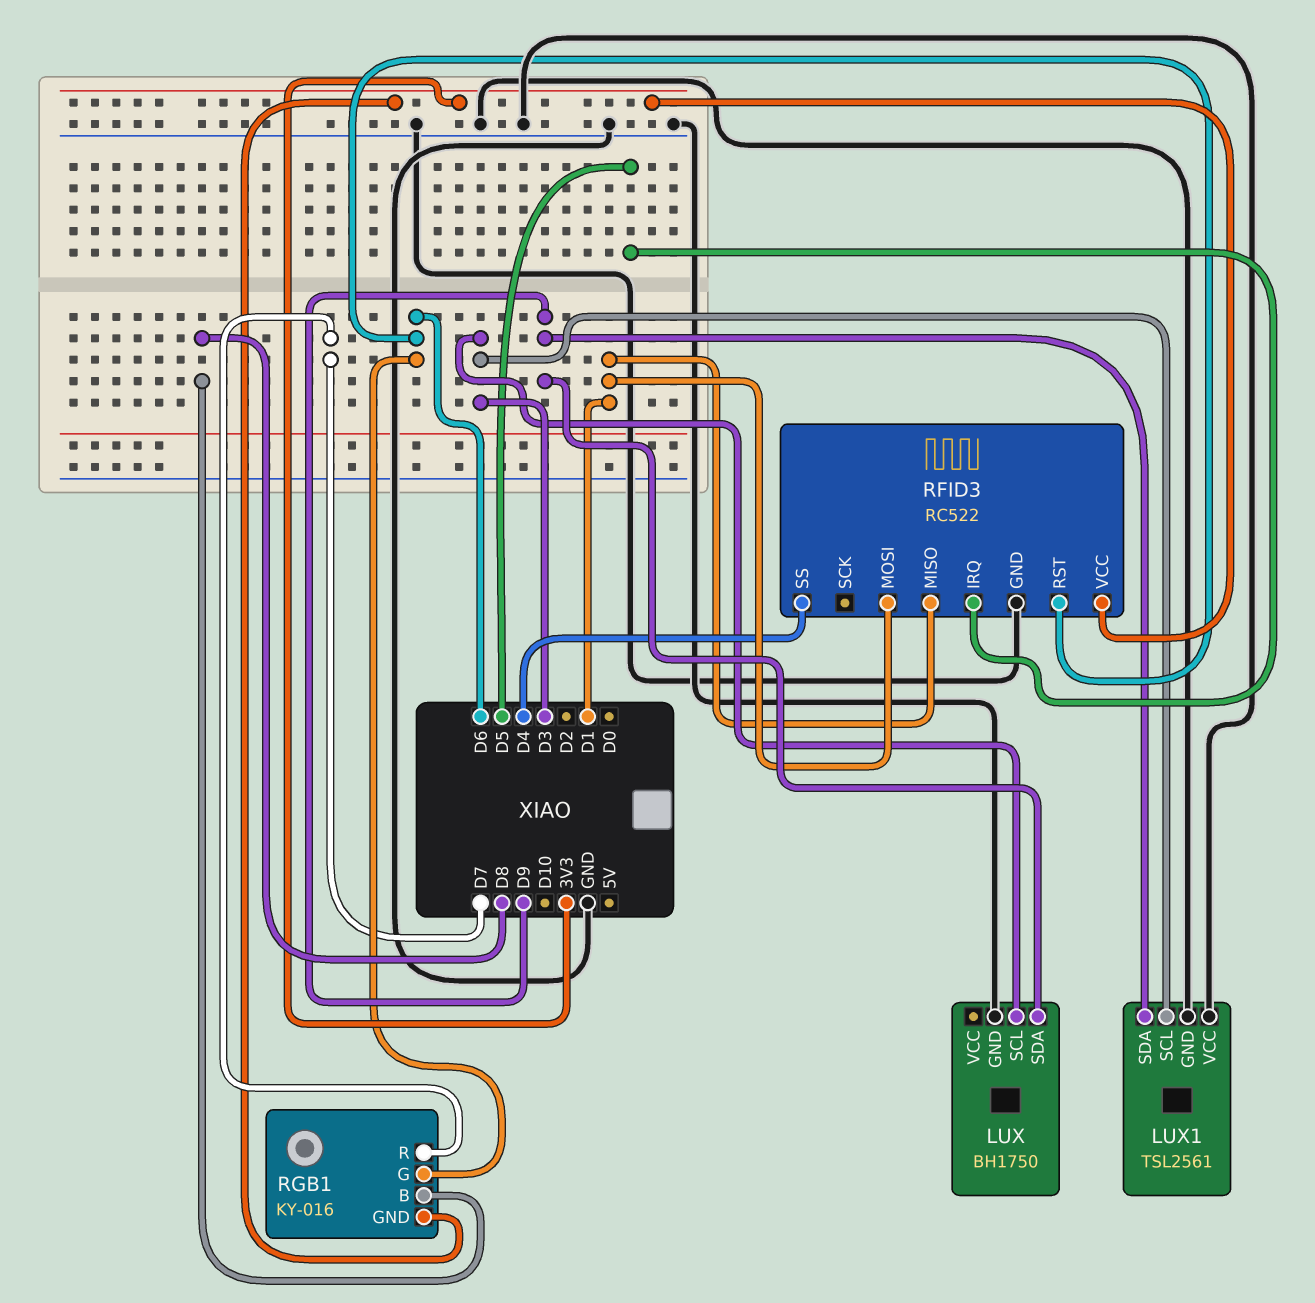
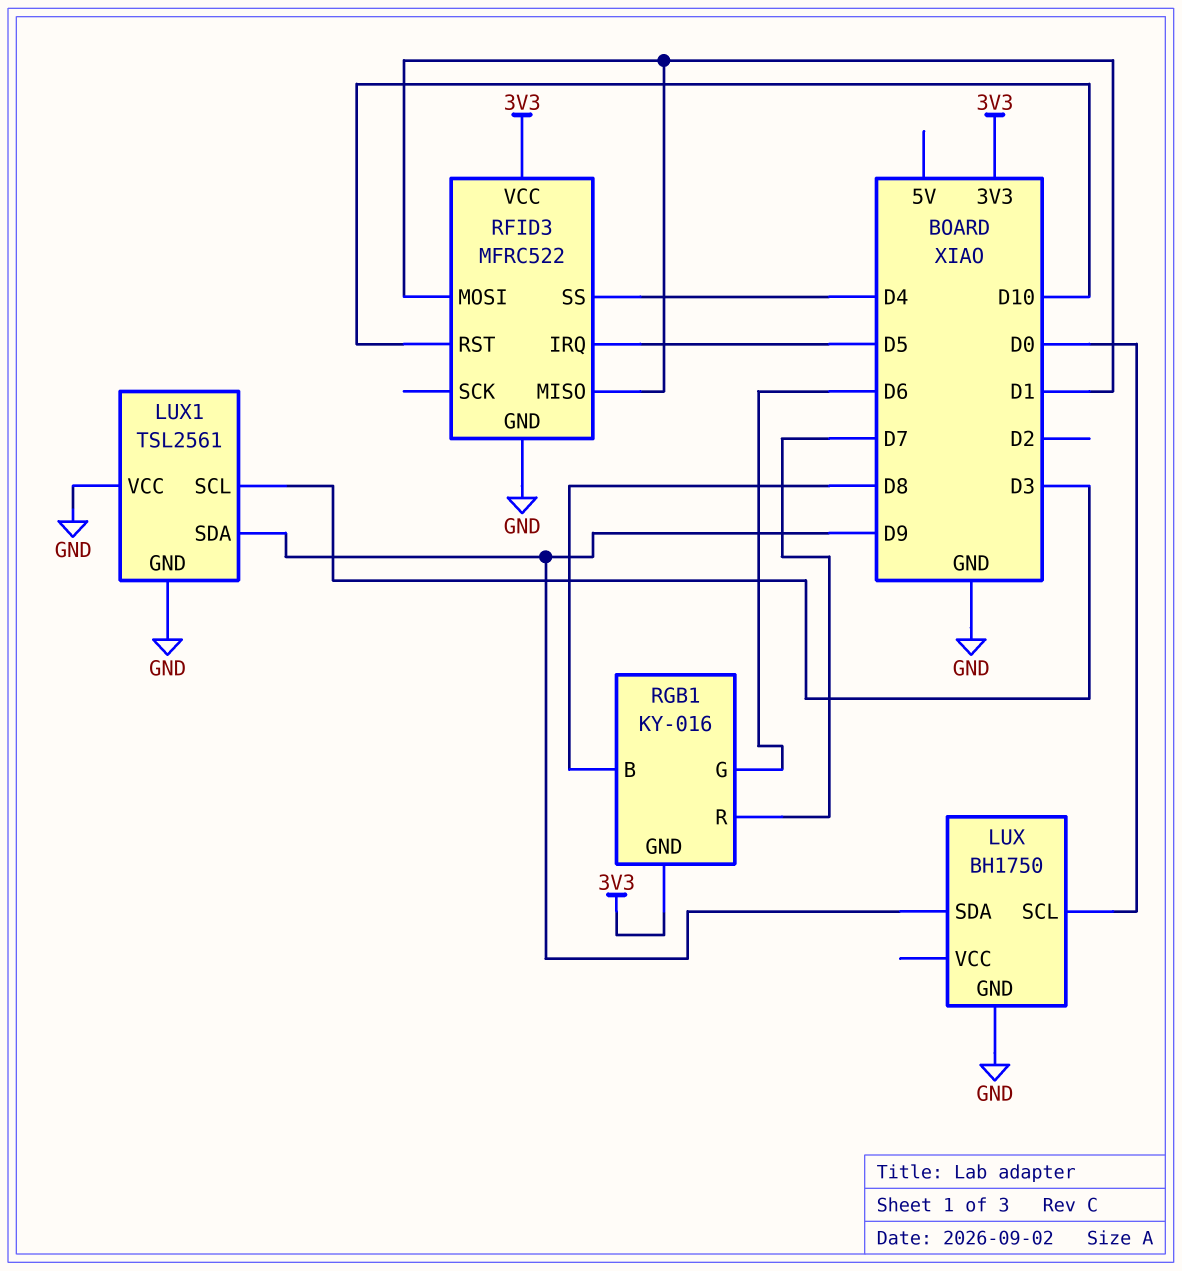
LUX pin SCL: D3 -> D0
RFID3: RC522 -> MFRC522
RFID3 pin RST: D6 -> D10

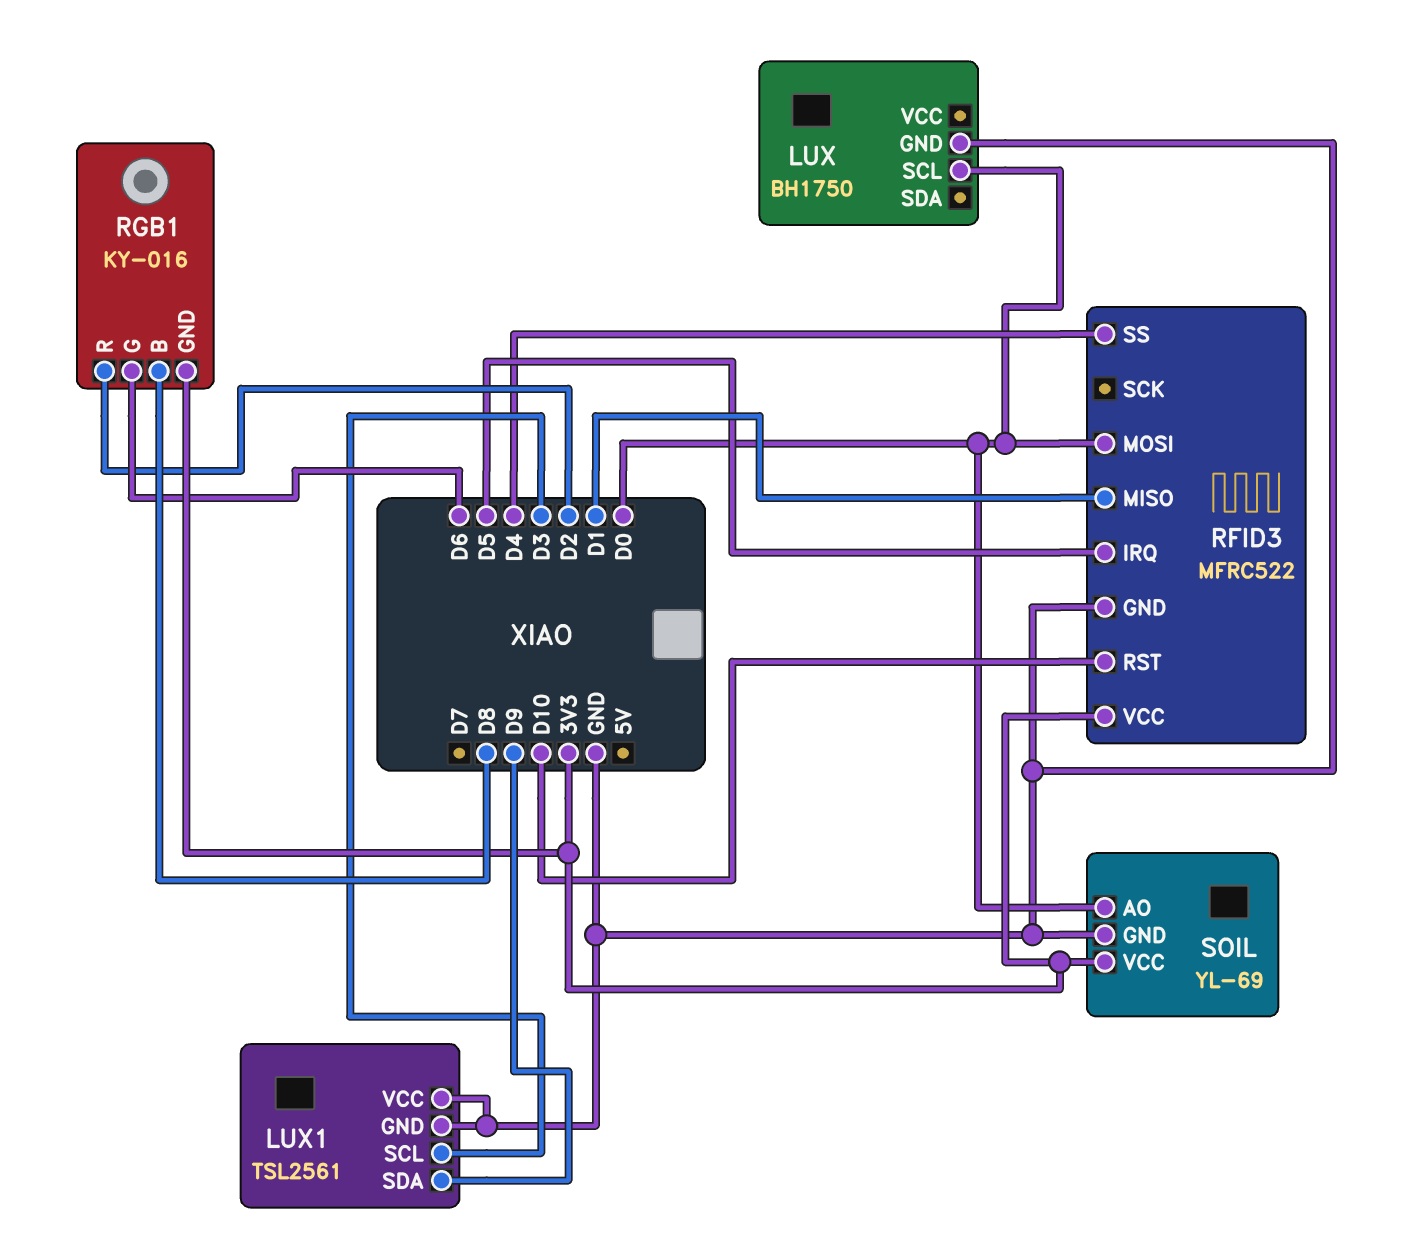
LUX pin SDA: D9 -> none
RFID3 pin MOSI: D1 -> D0
RGB1 pin R: D7 -> D2
SOIL: none -> YL-69
SOIL pin AO: none -> D0
SOIL pin GND: none -> GND
SOIL pin VCC: none -> 3V3

